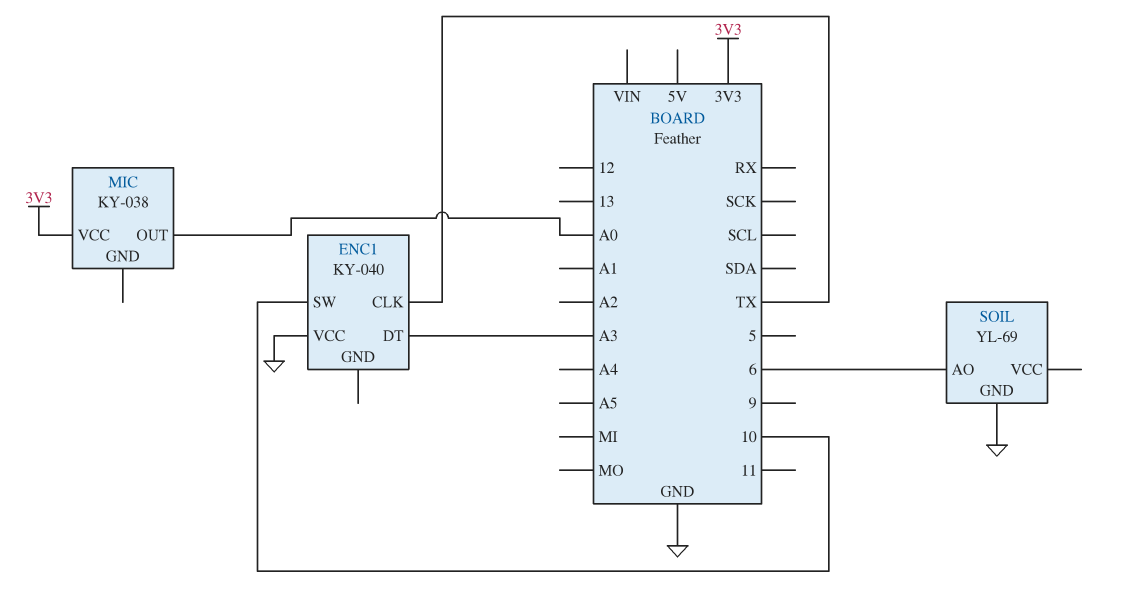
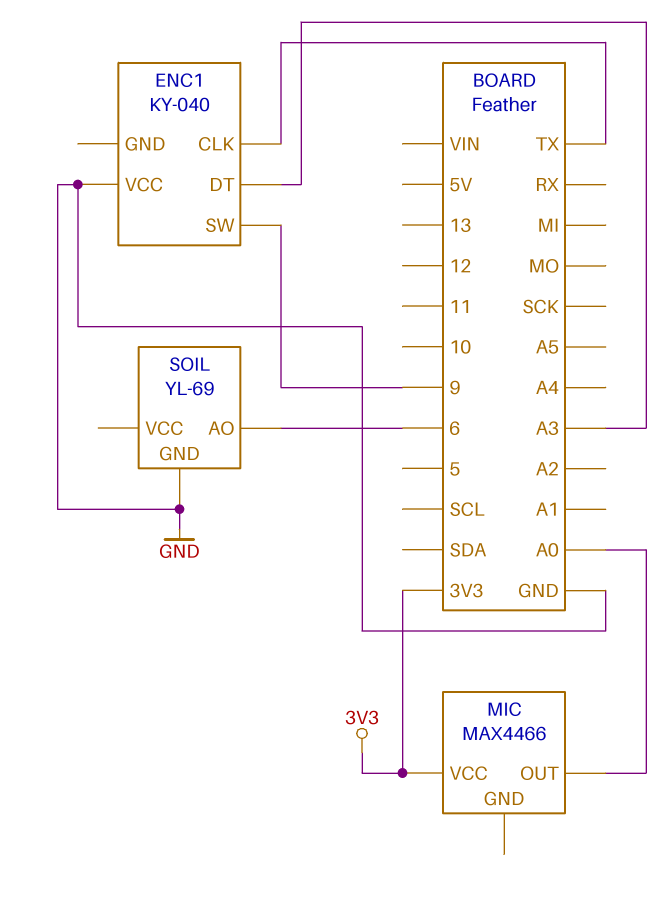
ENC1 pin SW: 10 -> 9
MIC: KY-038 -> MAX4466

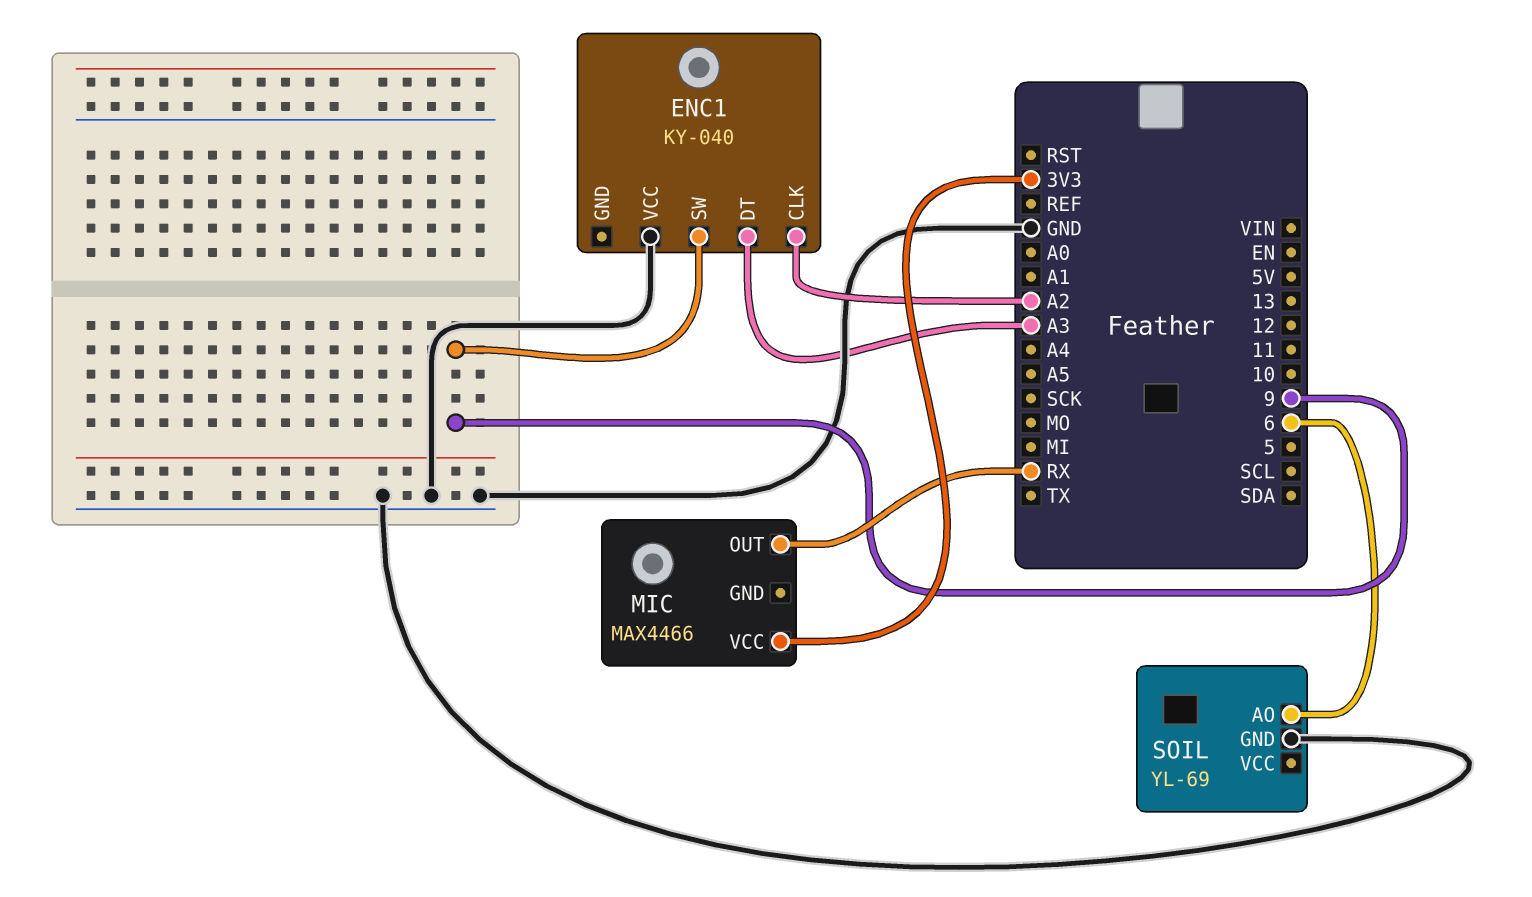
ENC1 pin CLK: TX -> A2
MIC pin OUT: A0 -> RX

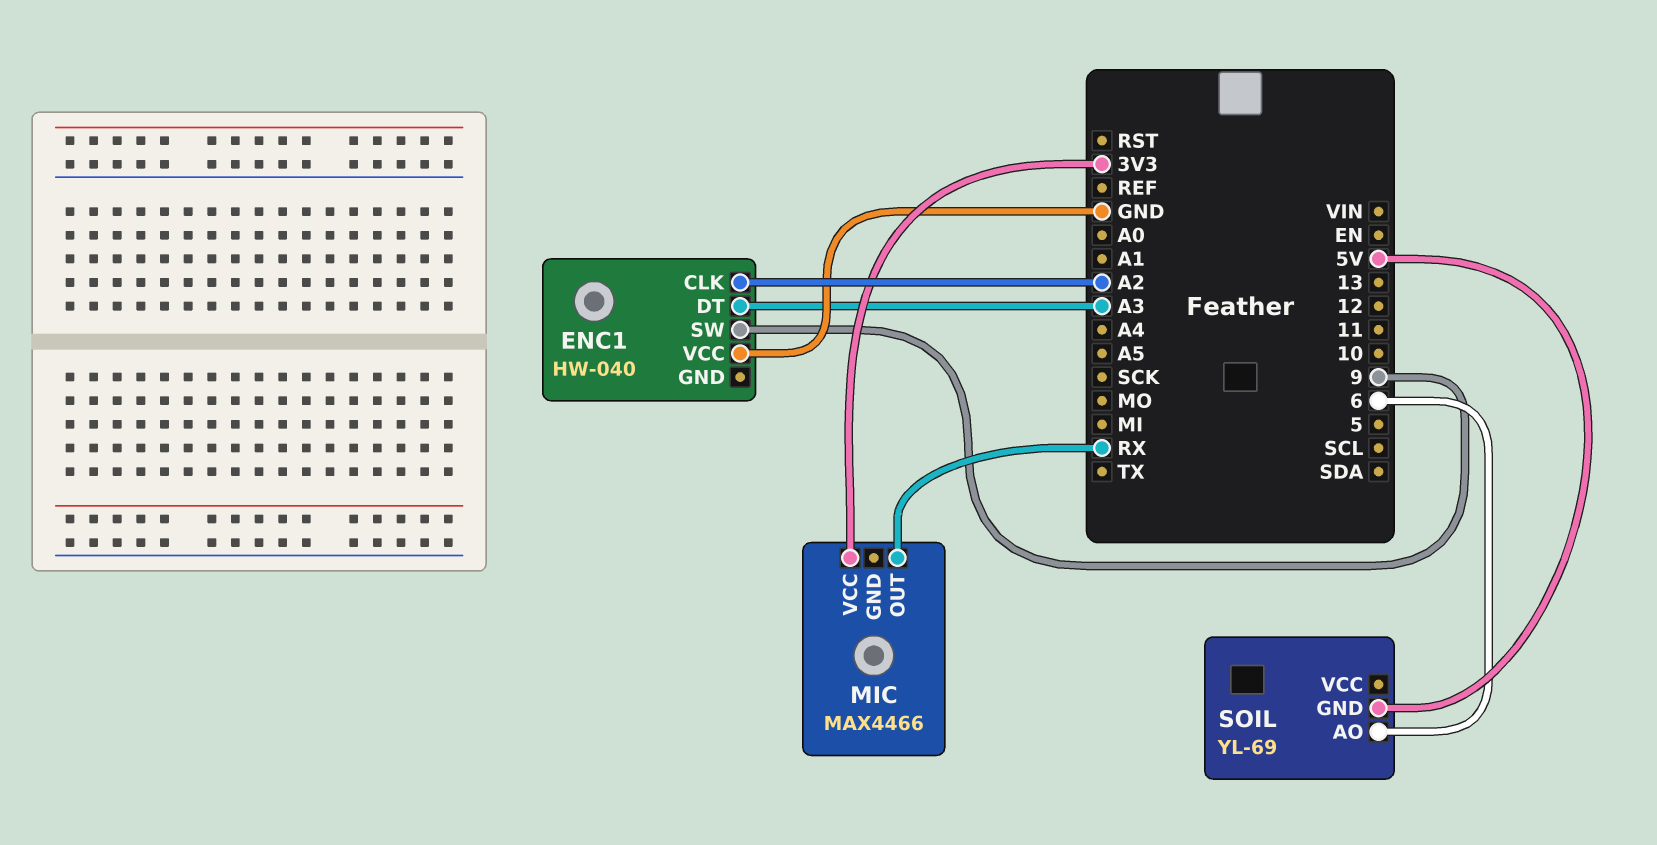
ENC1: KY-040 -> HW-040
SOIL pin GND: GND -> 5V

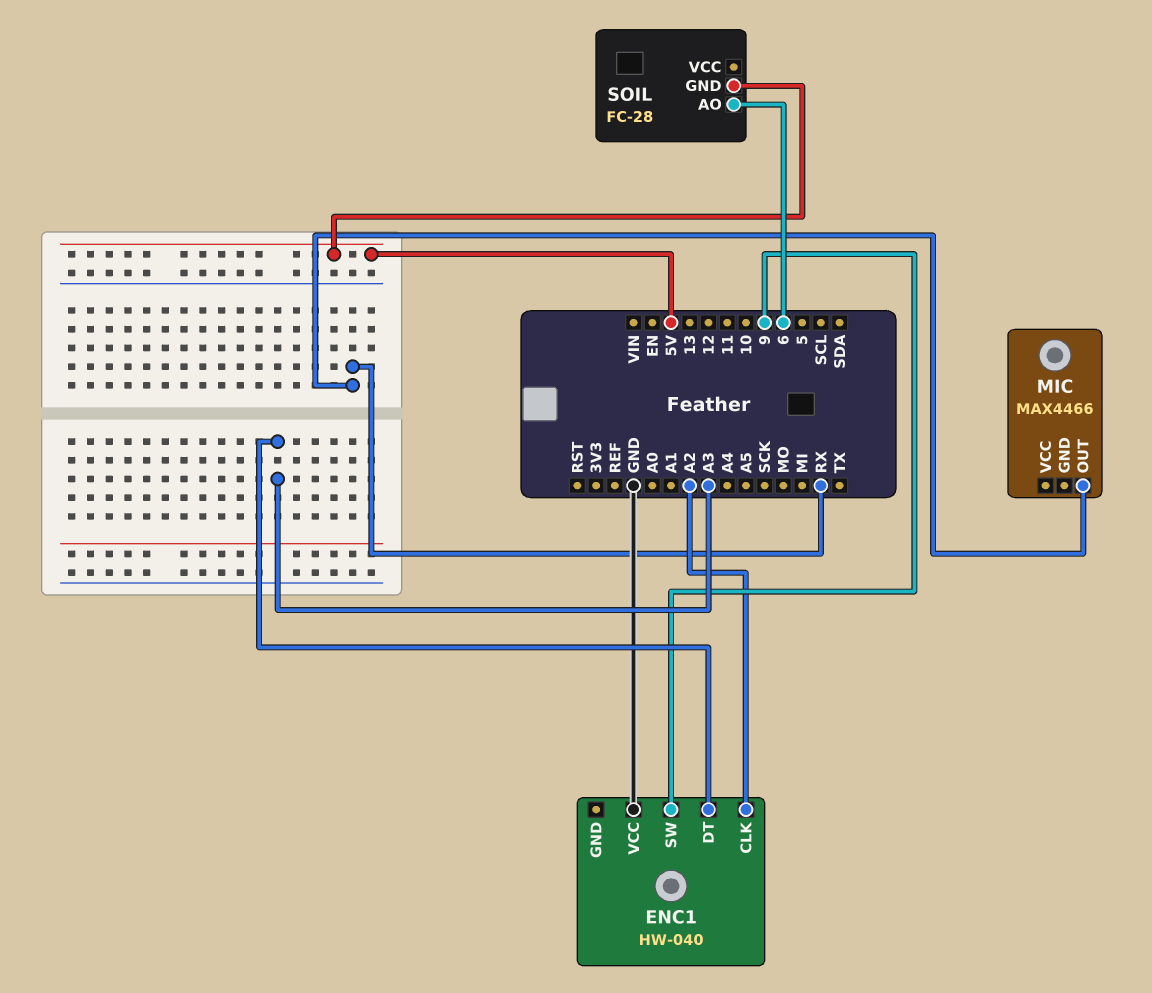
MIC pin VCC: 3V3 -> none
SOIL: YL-69 -> FC-28

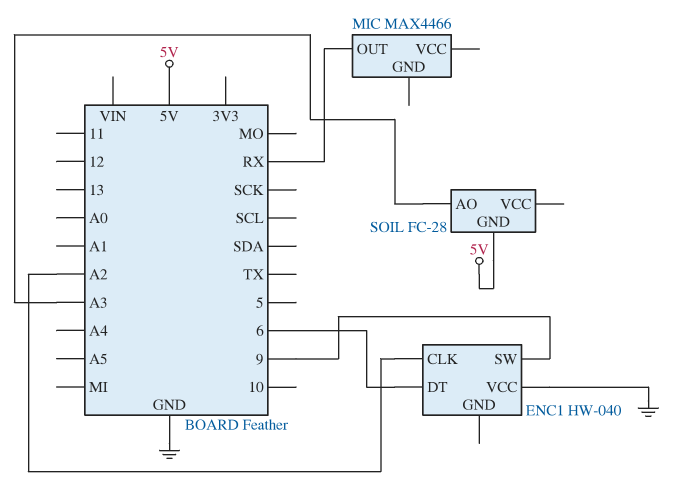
ENC1 pin DT: A3 -> 6
SOIL pin AO: 6 -> A3

